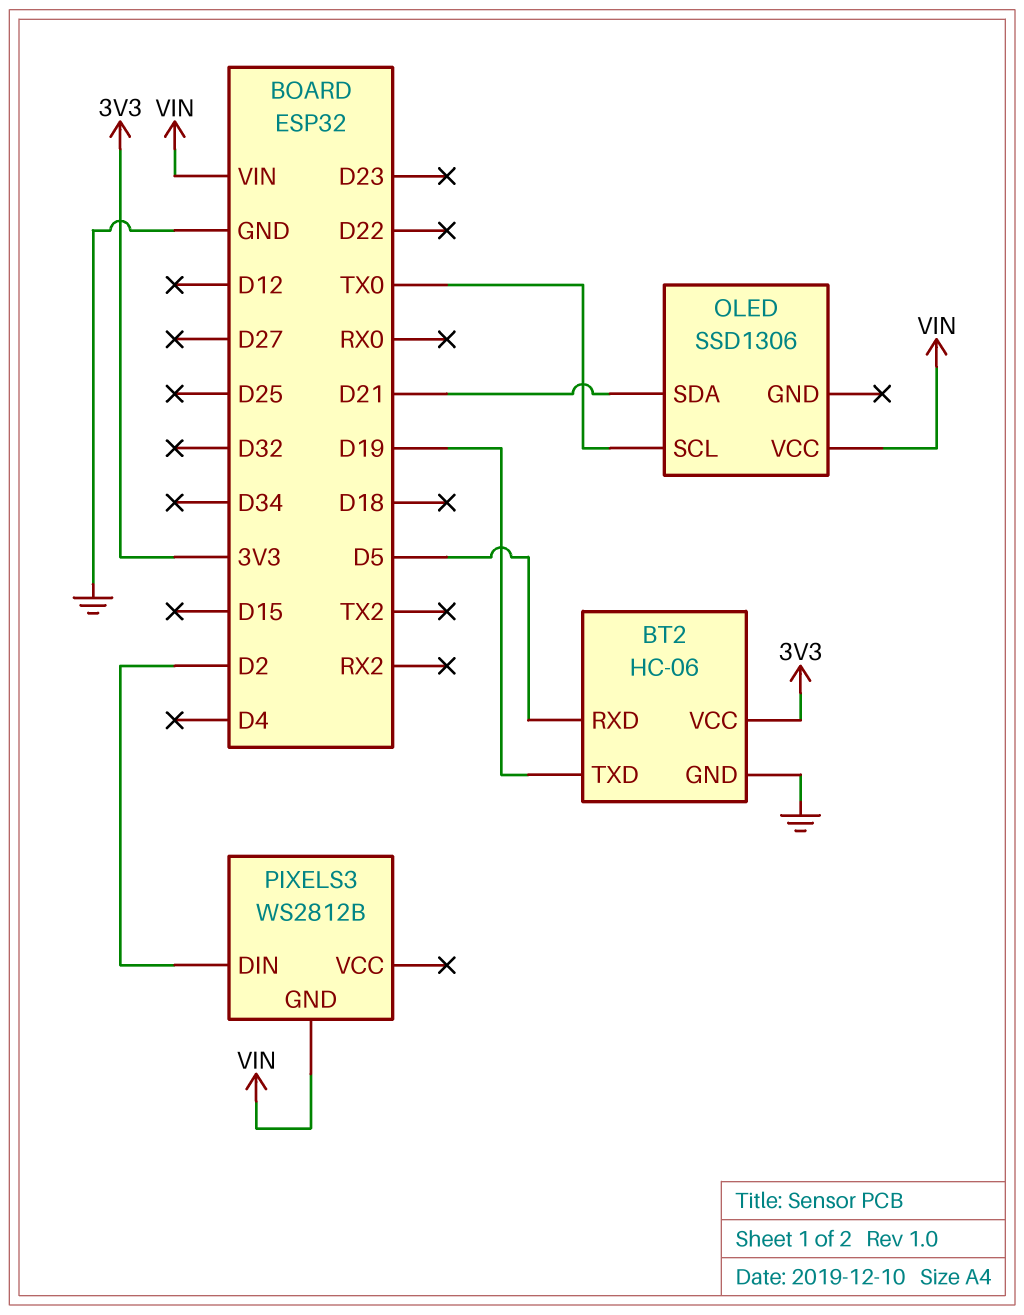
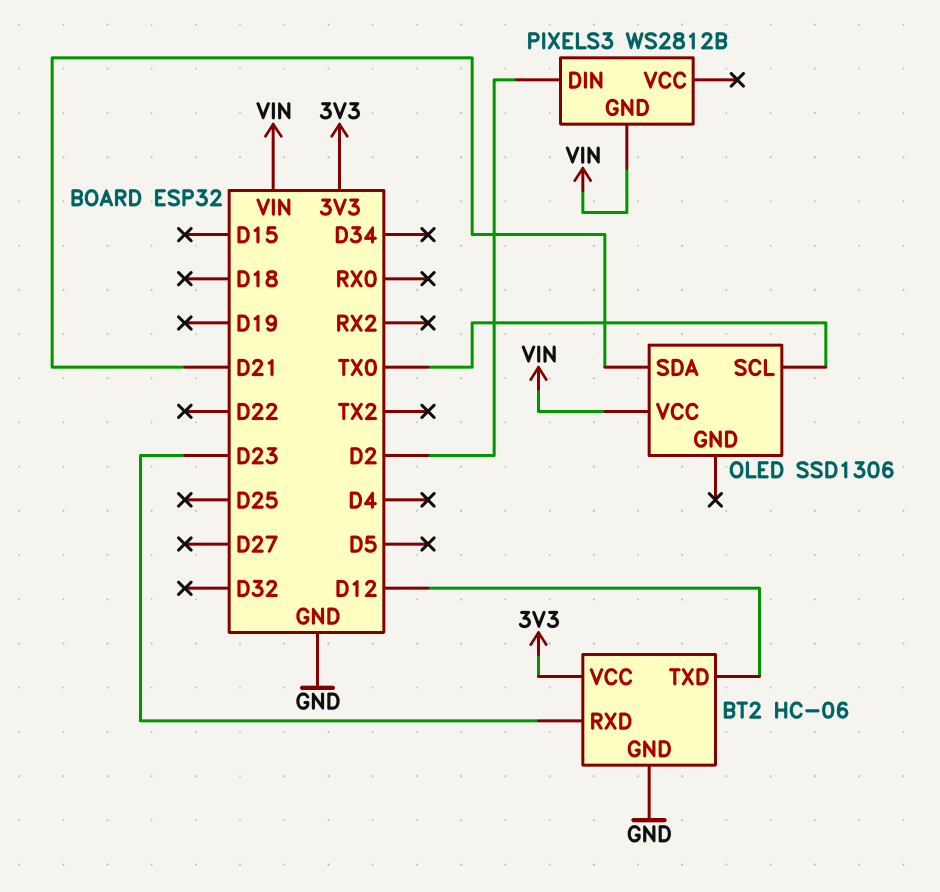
BT2 pin RXD: D5 -> D23
BT2 pin TXD: D19 -> D12

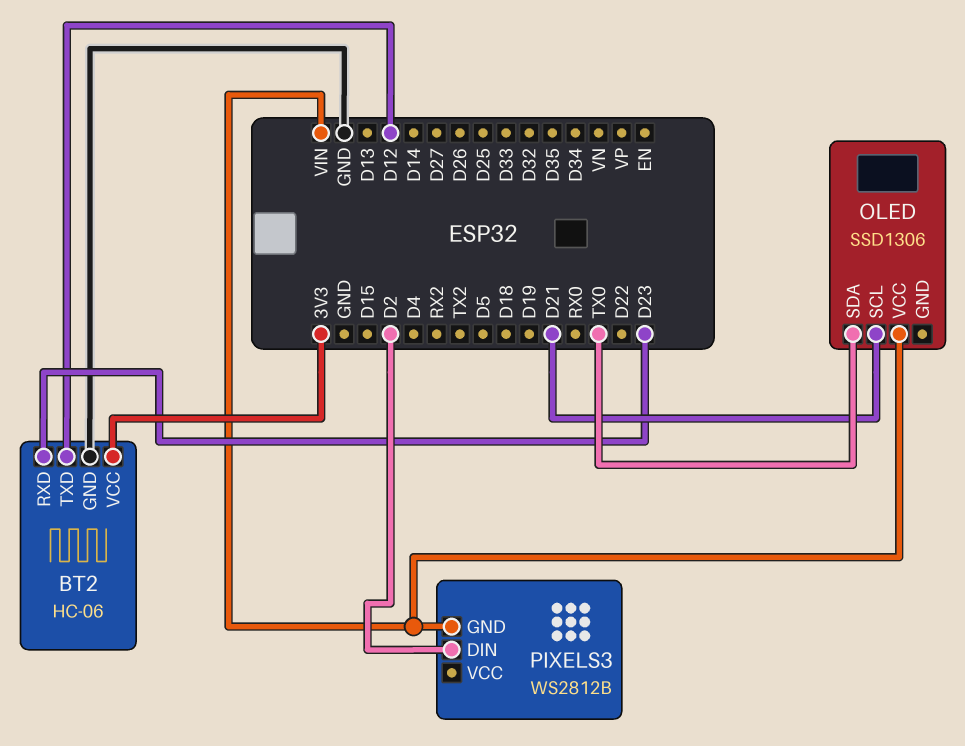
OLED pin SCL: TX0 -> D21
OLED pin SDA: D21 -> TX0

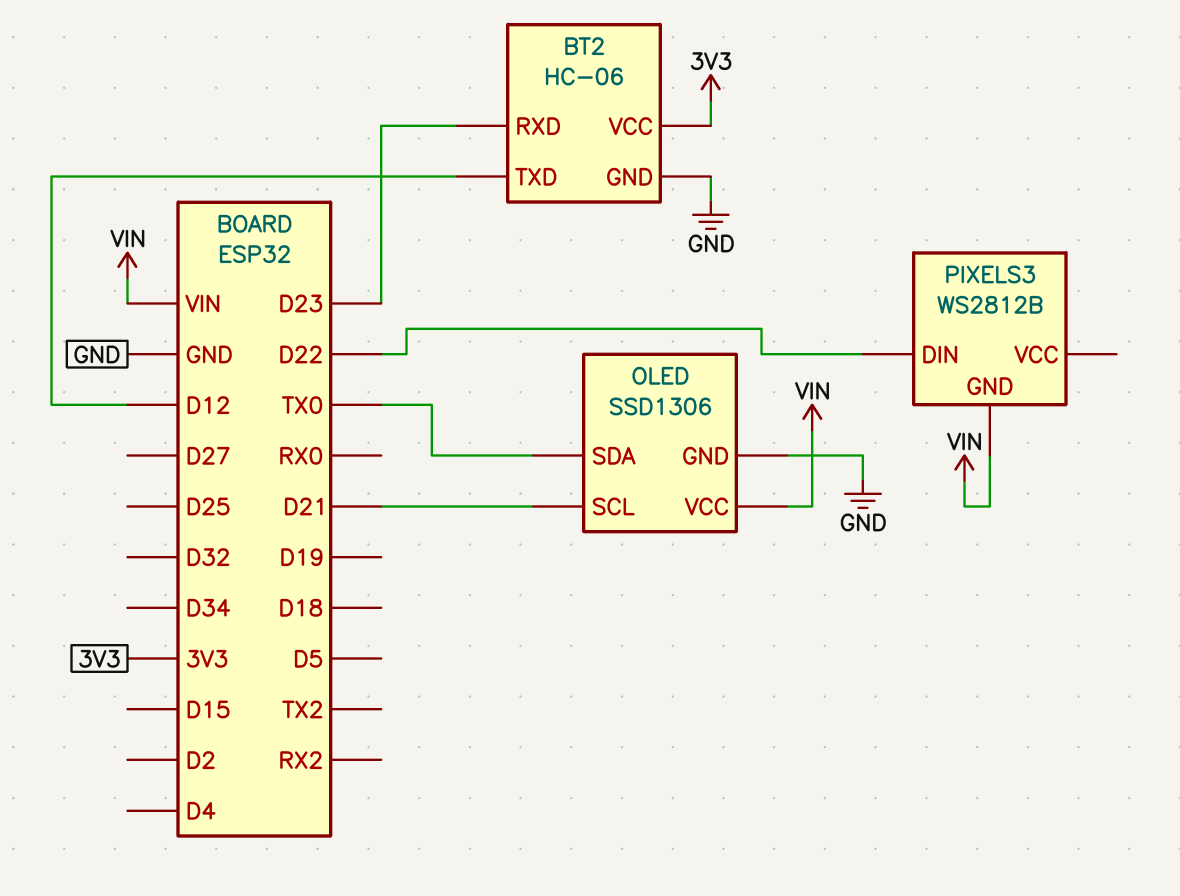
OLED pin GND: none -> GND
PIXELS3 pin DIN: D2 -> D22

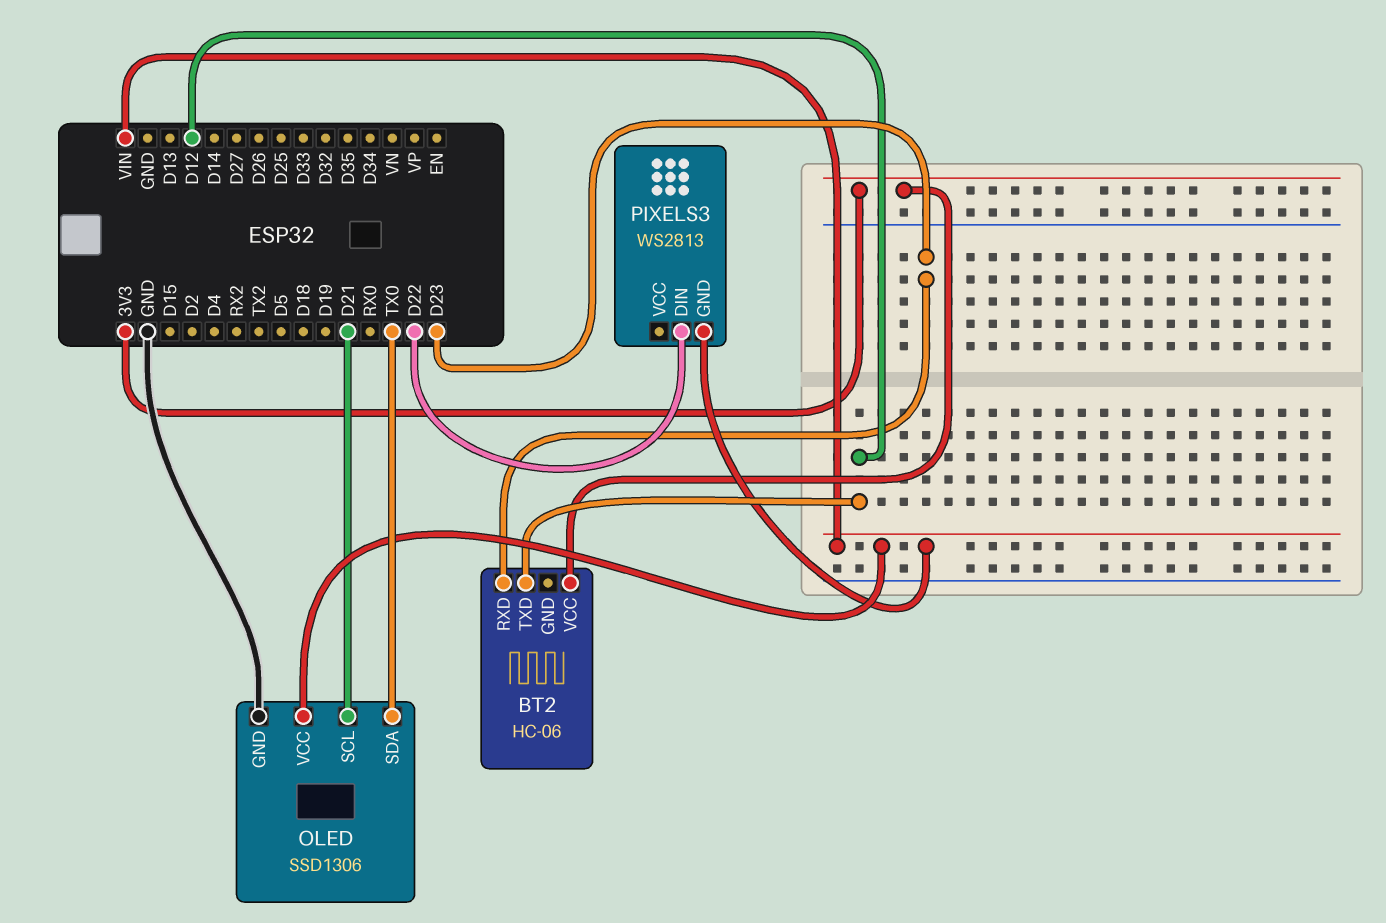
BT2 pin GND: GND -> none
PIXELS3: WS2812B -> WS2813

